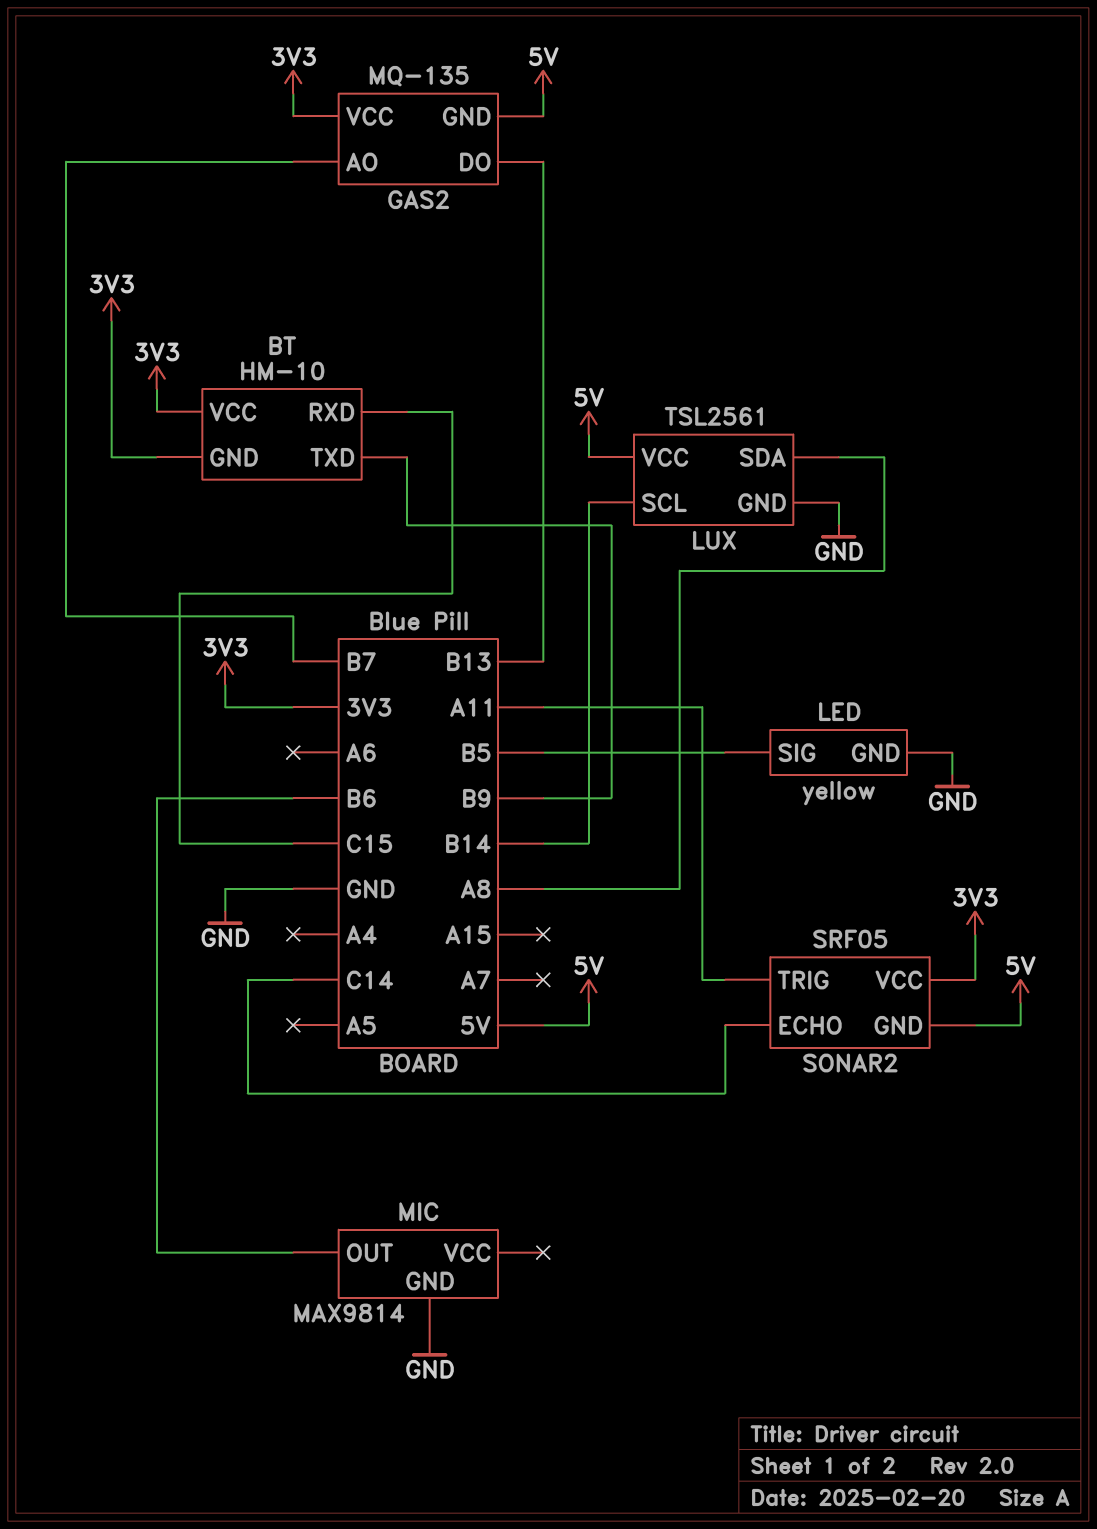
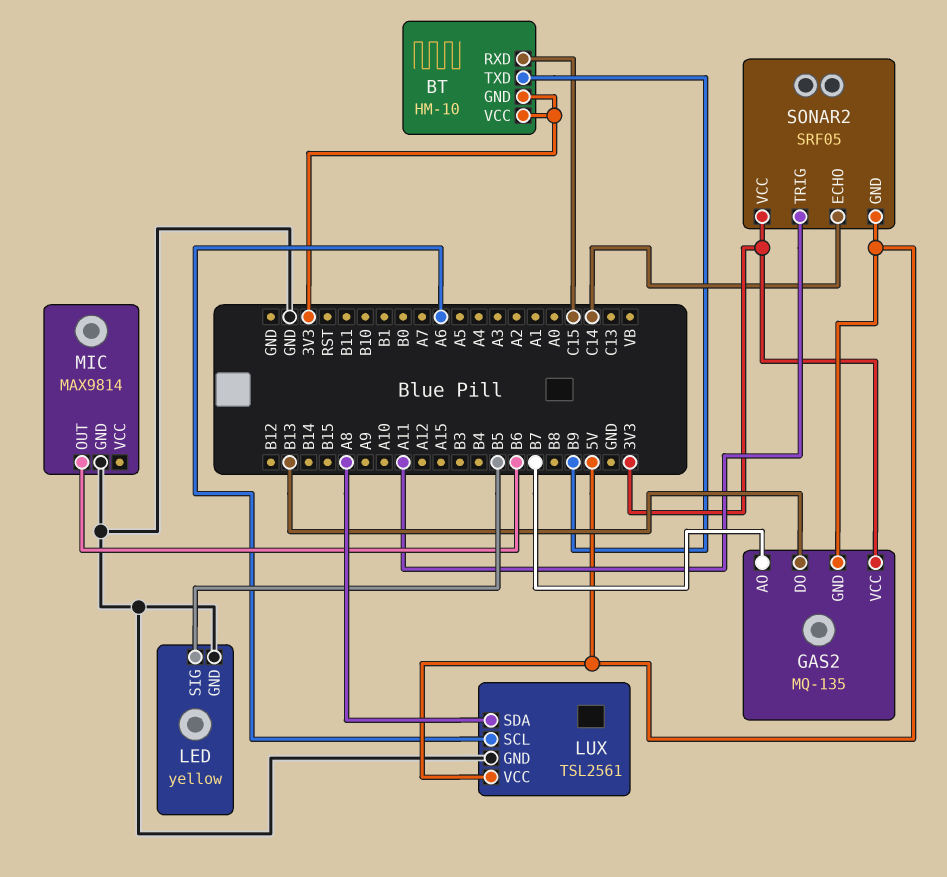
LUX pin SCL: B14 -> A6

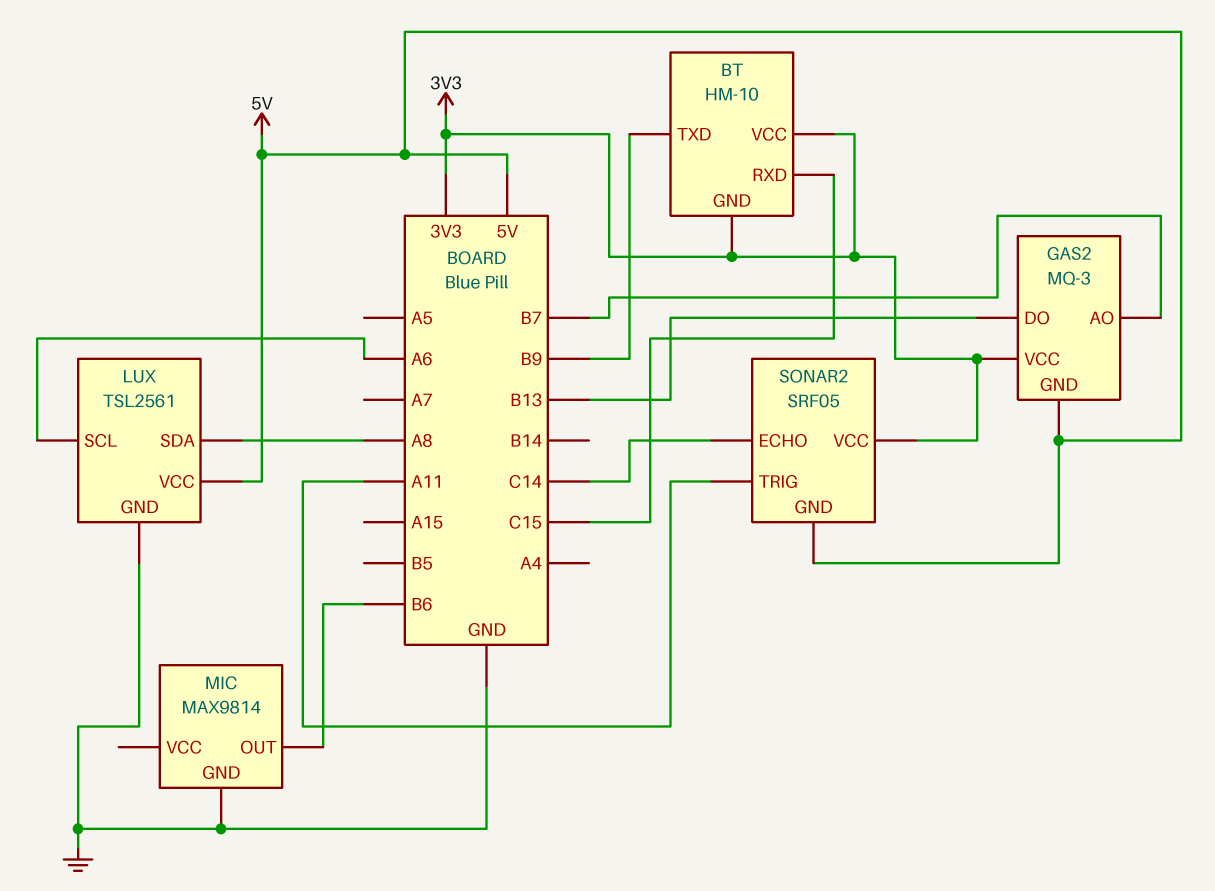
GAS2: MQ-135 -> MQ-3
LED: yellow -> none
LED pin GND: GND -> none
LED pin SIG: B5 -> none

